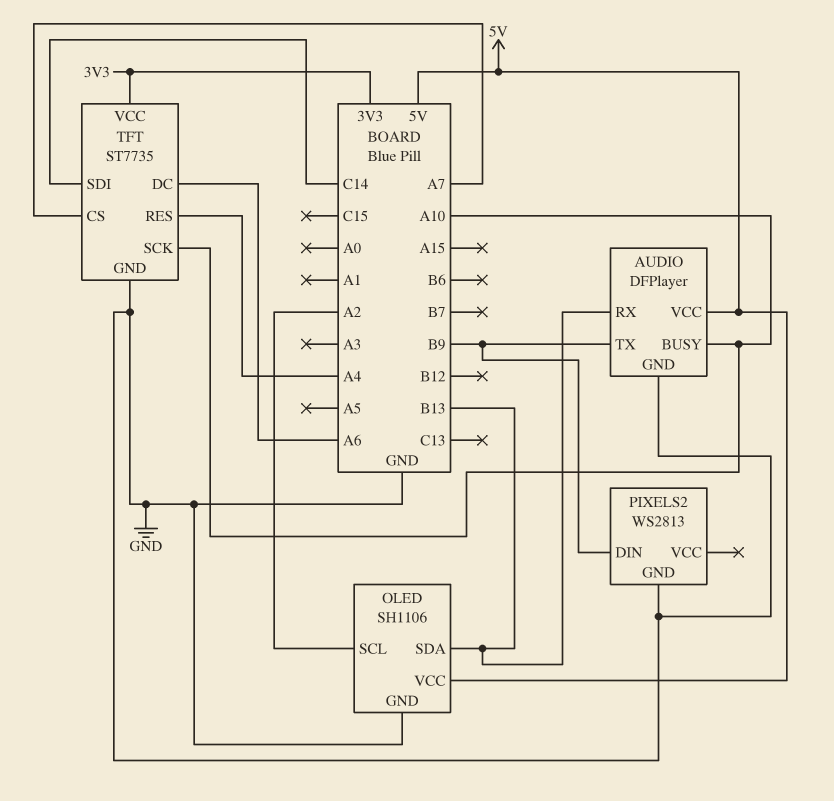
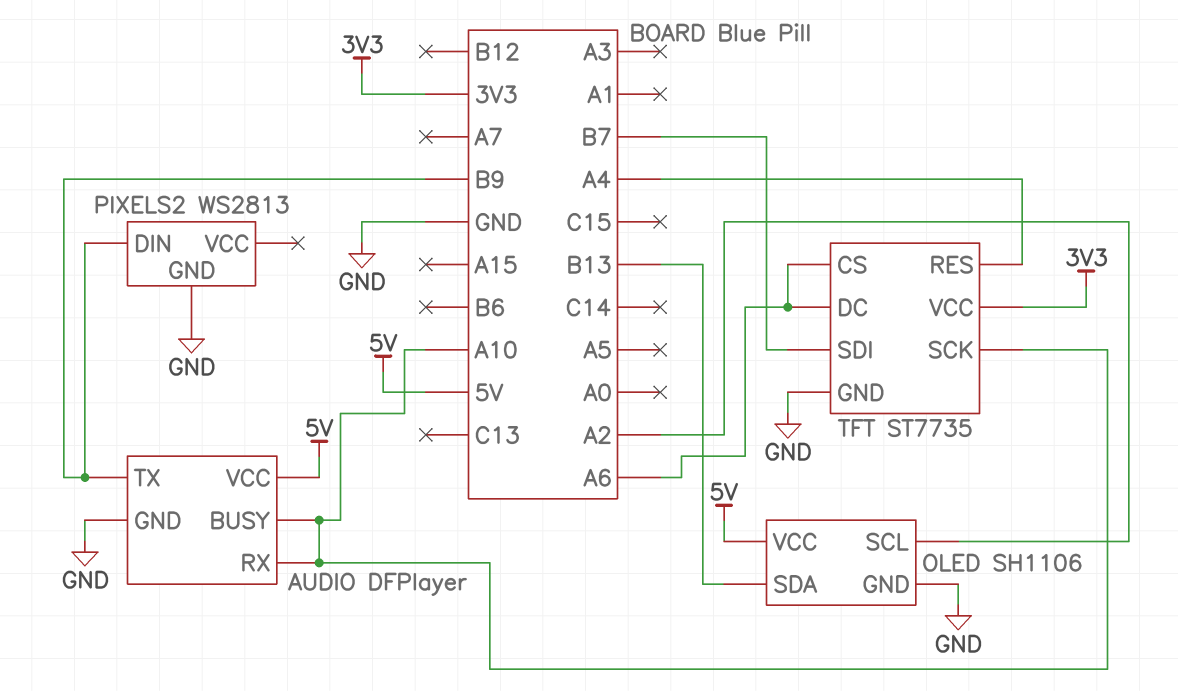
AUDIO pin RX: B13 -> A10
TFT pin CS: A7 -> A6
TFT pin SDI: C14 -> B7

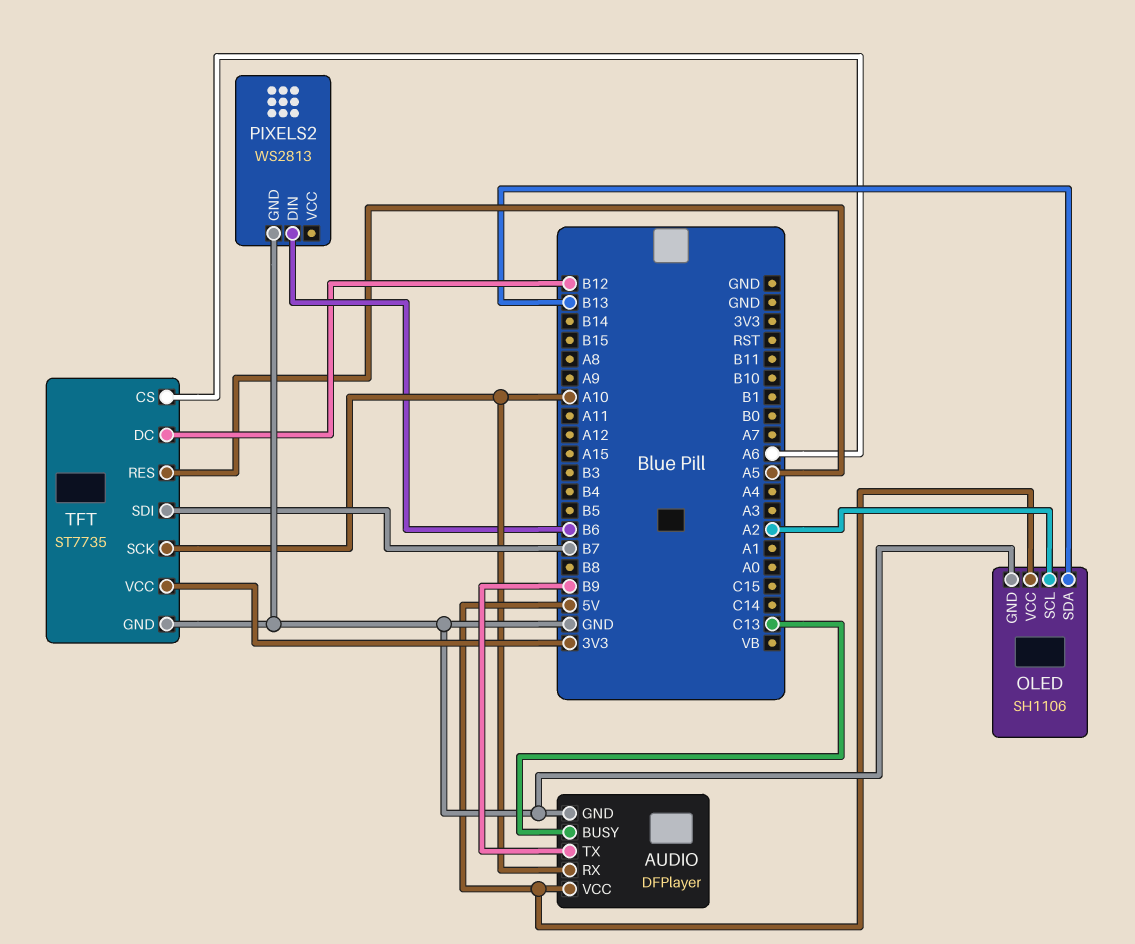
AUDIO pin BUSY: A10 -> C13
PIXELS2 pin DIN: B9 -> B6
TFT pin DC: A6 -> B12
TFT pin RES: A4 -> A5

